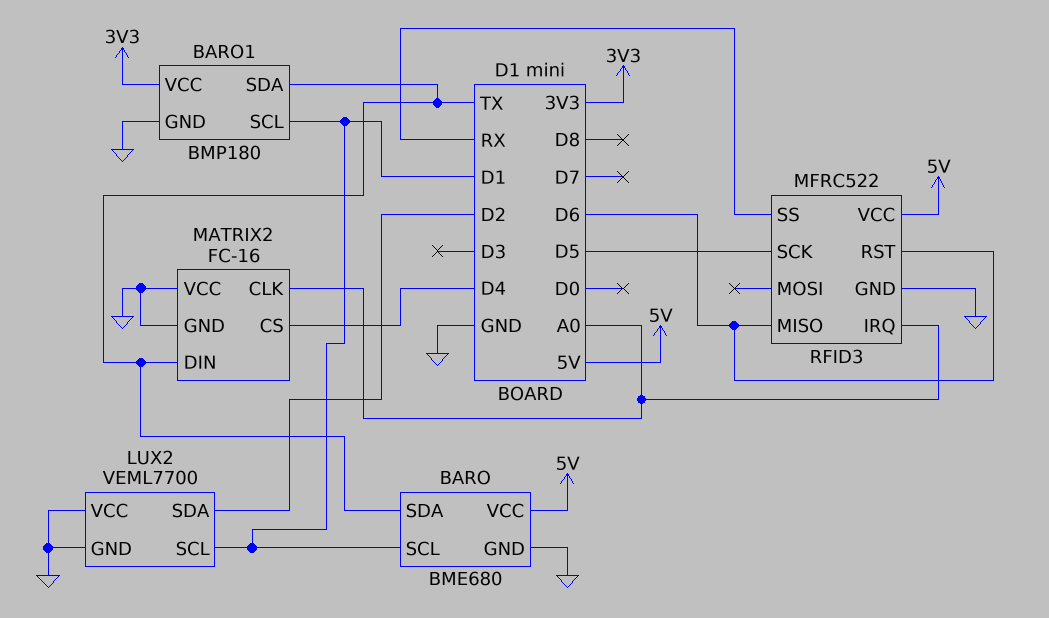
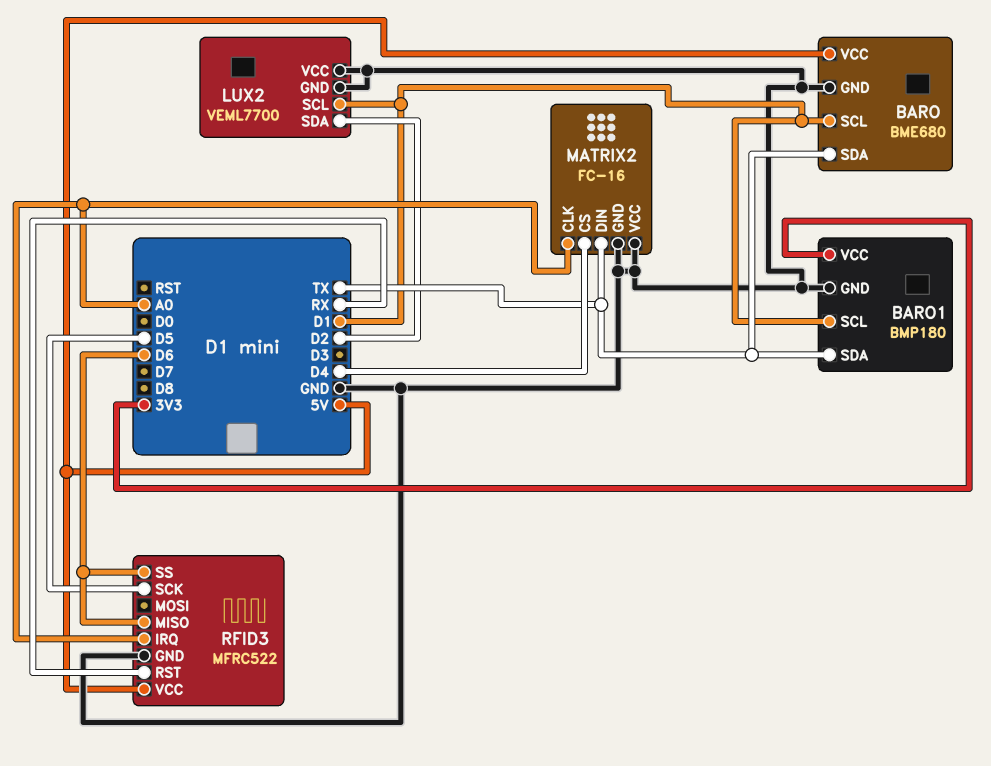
RFID3 pin RST: D6 -> RX
RFID3 pin SS: RX -> D6

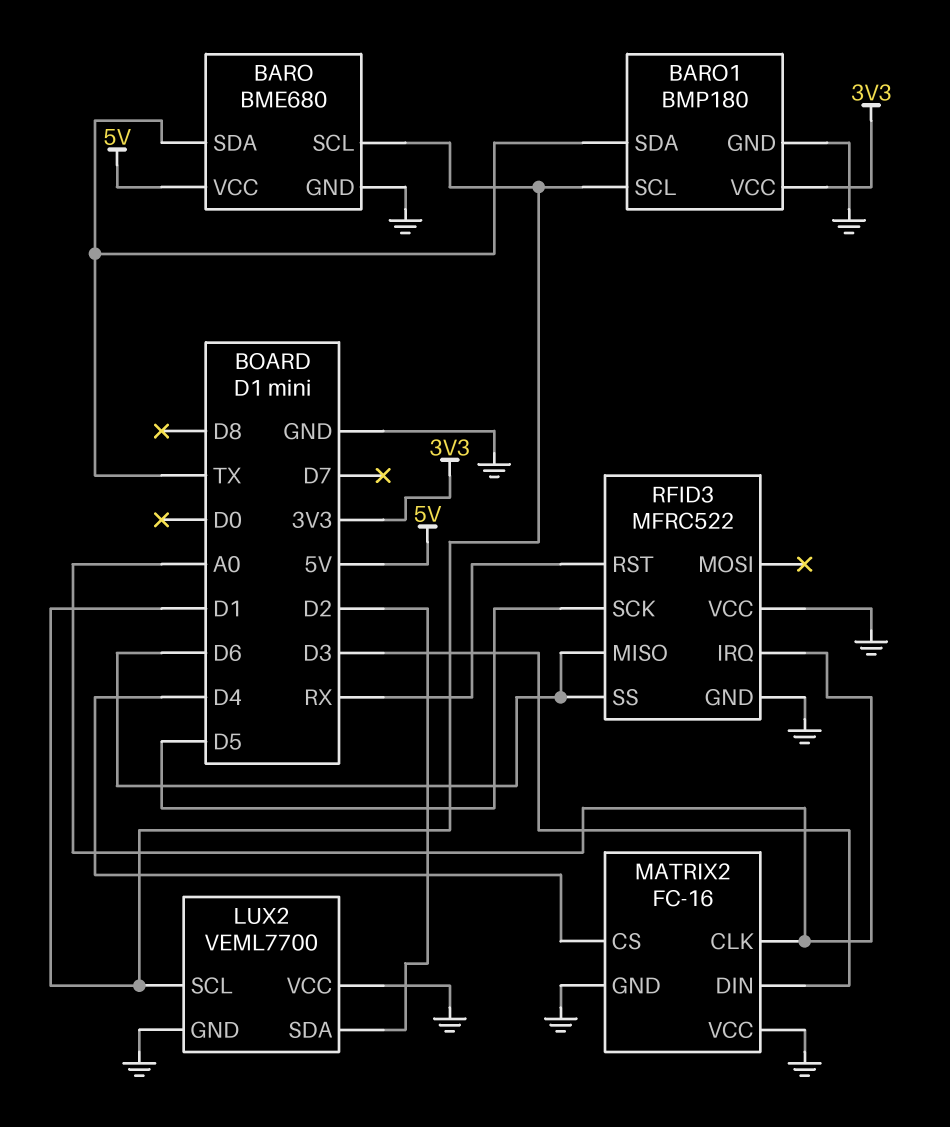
MATRIX2 pin DIN: TX -> D3
RFID3 pin VCC: 5V -> GND

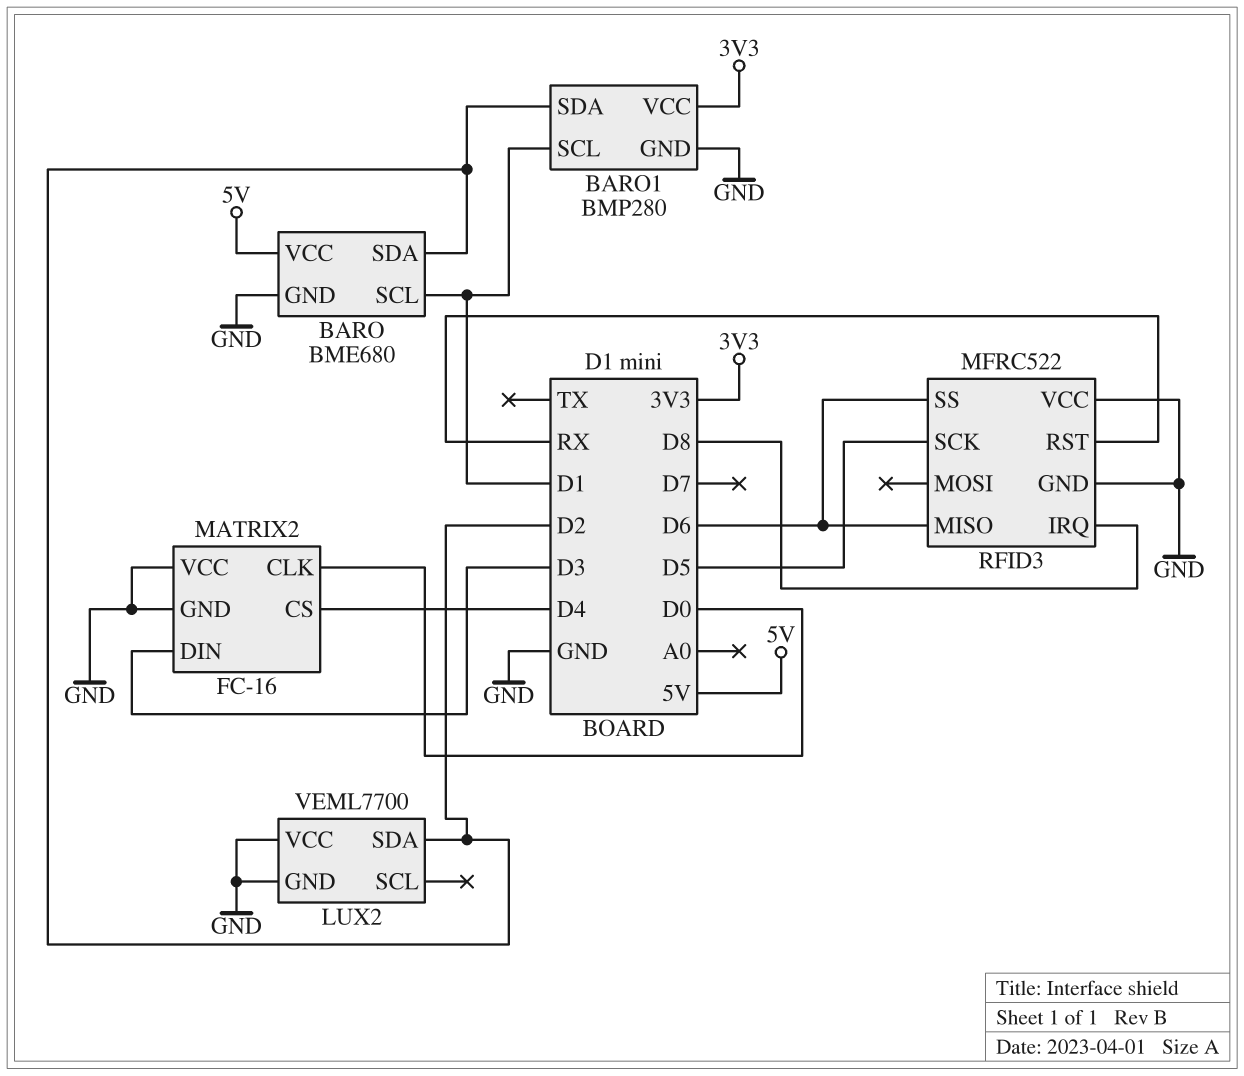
BARO pin SDA: TX -> D2
BARO1: BMP180 -> BMP280
BARO1 pin SDA: TX -> D2
LUX2 pin SCL: D1 -> none
MATRIX2 pin CLK: A0 -> D0
RFID3 pin IRQ: A0 -> D8

